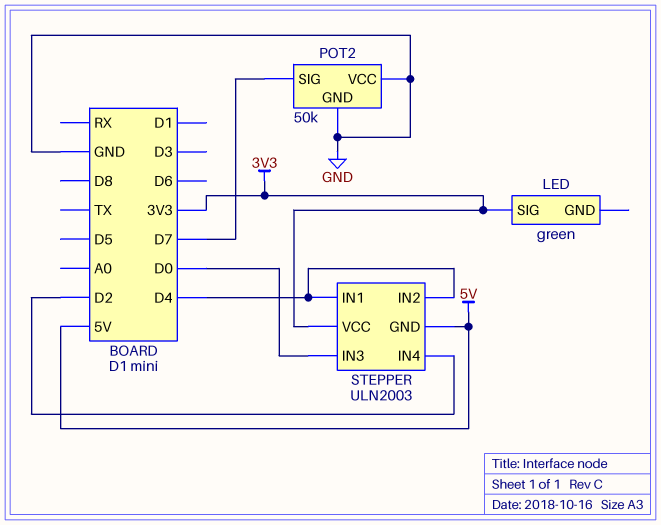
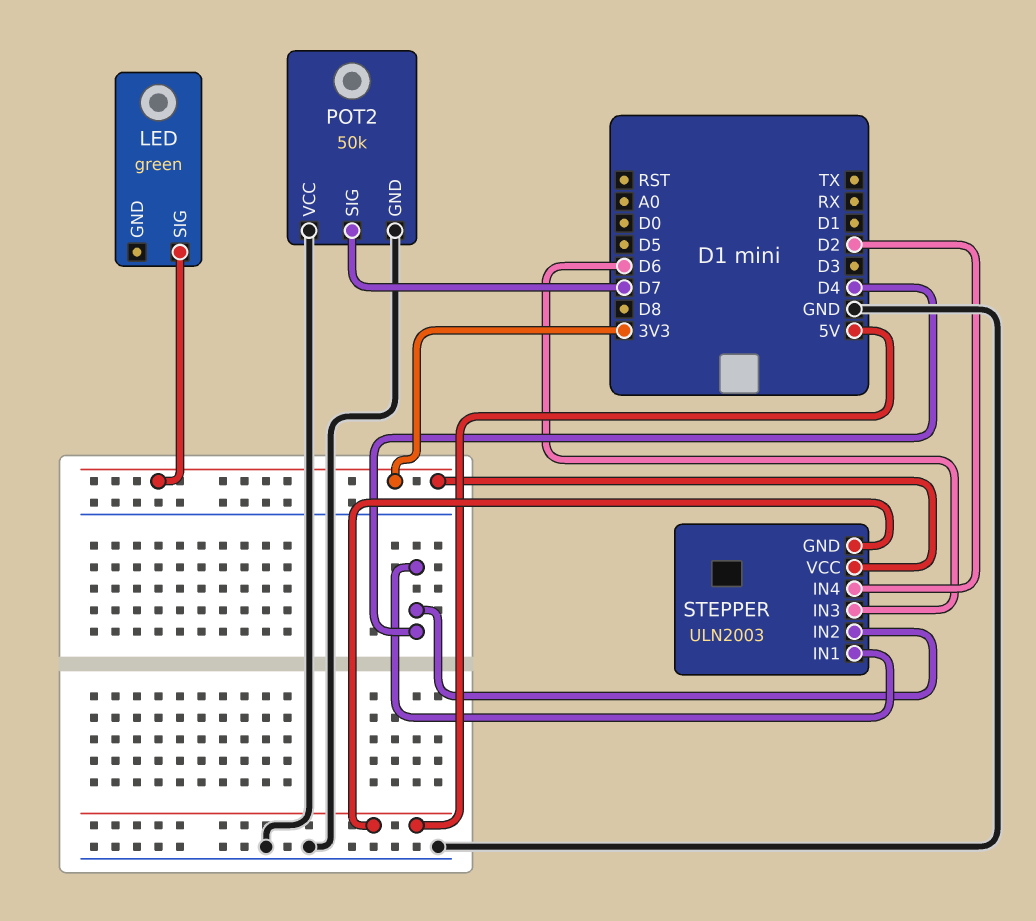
STEPPER pin IN3: D0 -> D6

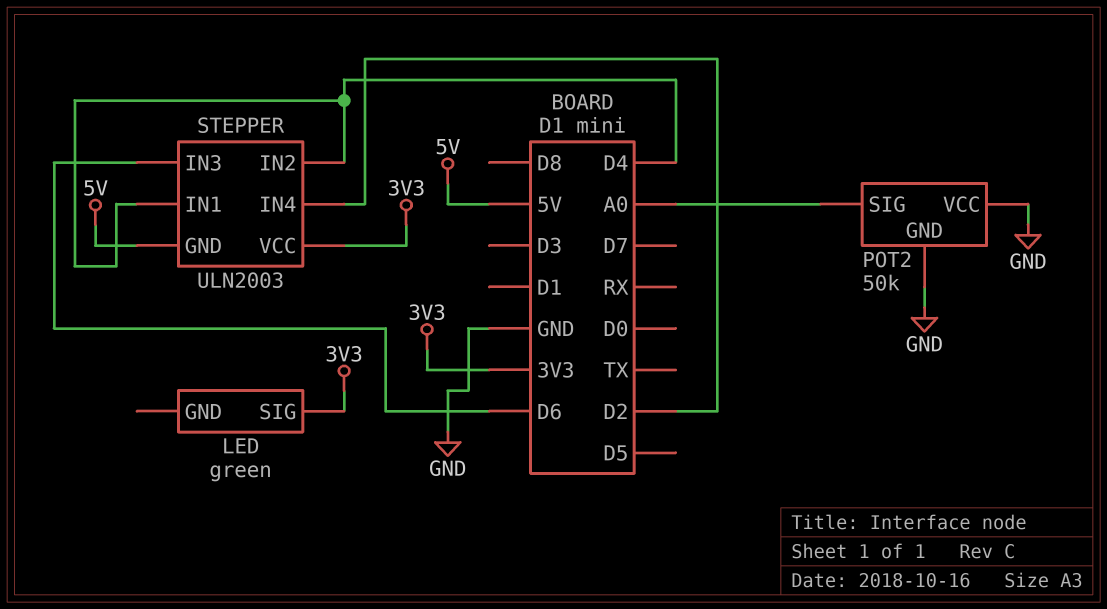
POT2 pin SIG: D7 -> A0

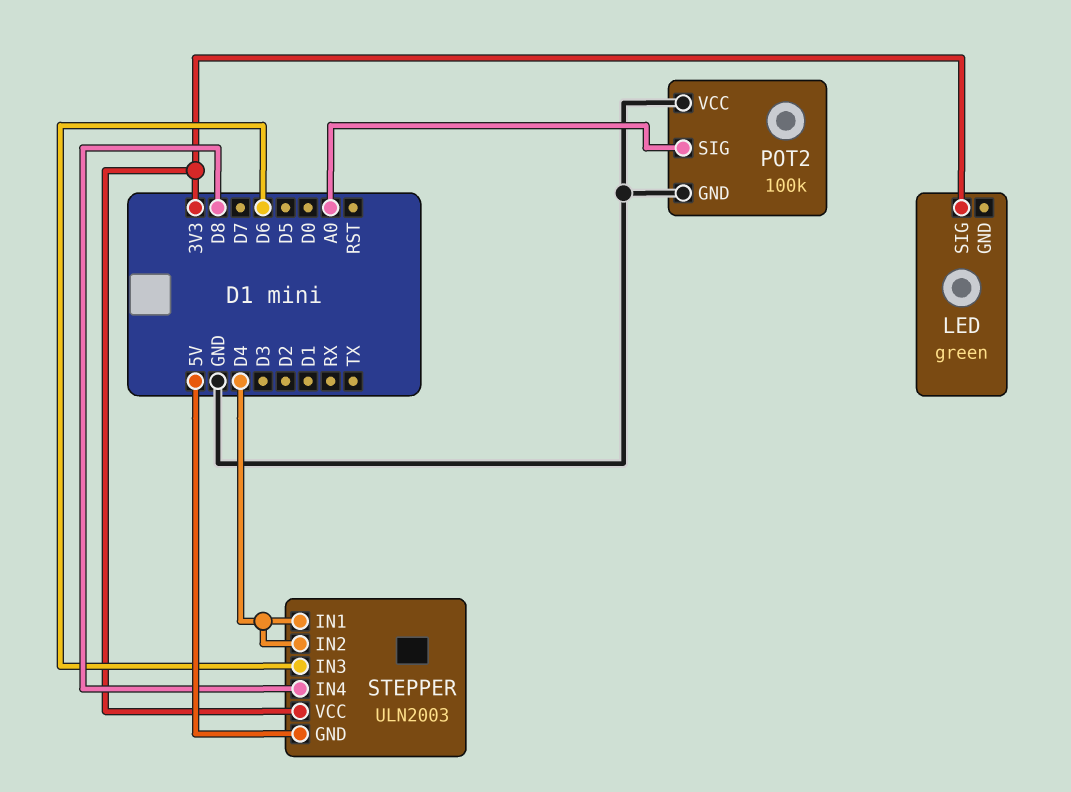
POT2: 50k -> 100k
STEPPER pin IN4: D2 -> D8

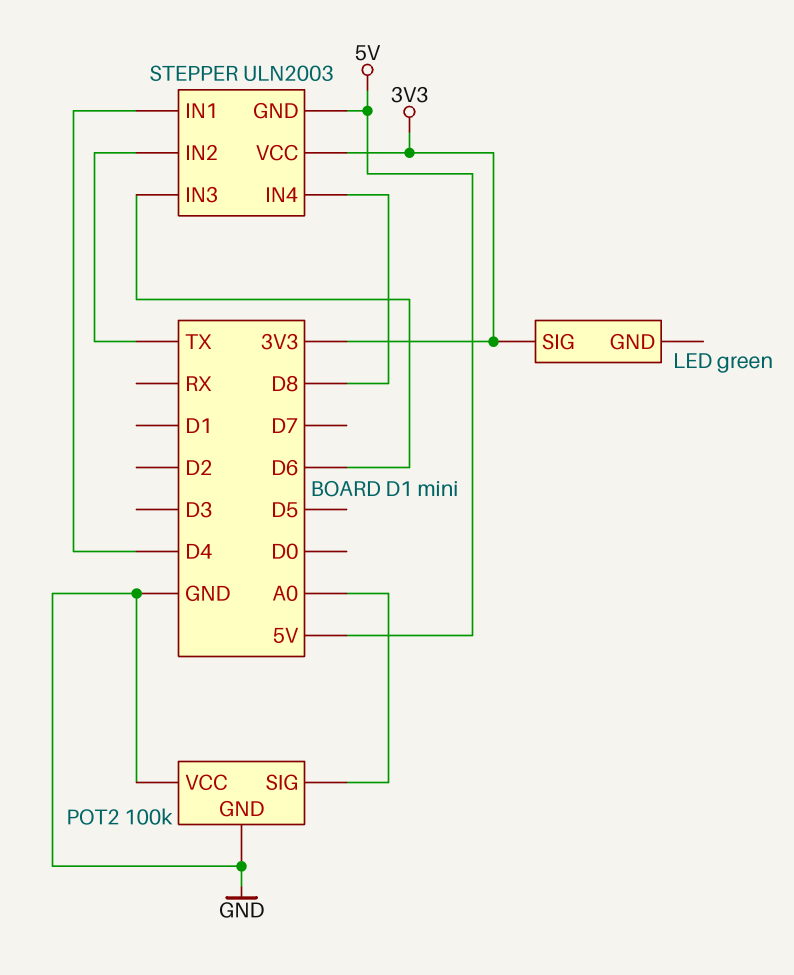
STEPPER pin IN2: D4 -> TX

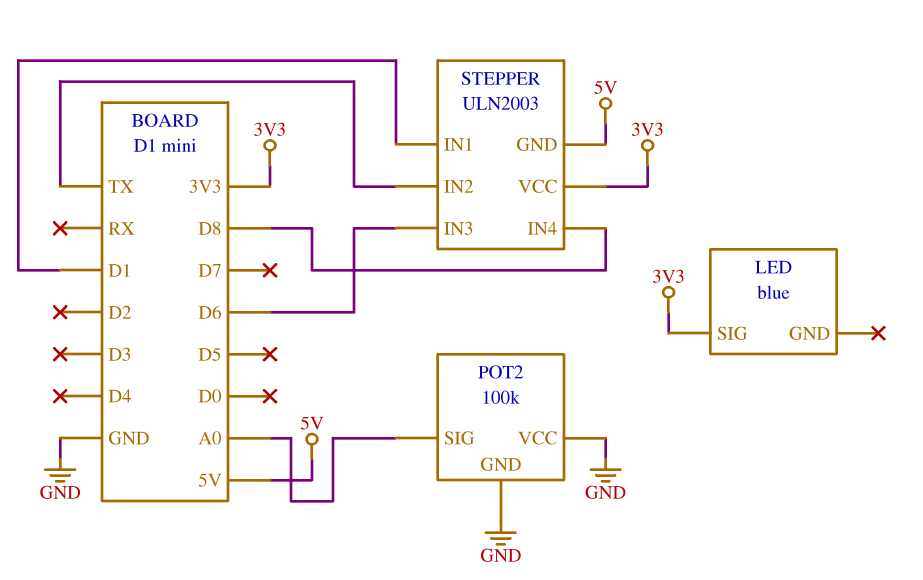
LED: green -> blue
STEPPER pin IN1: D4 -> D1

